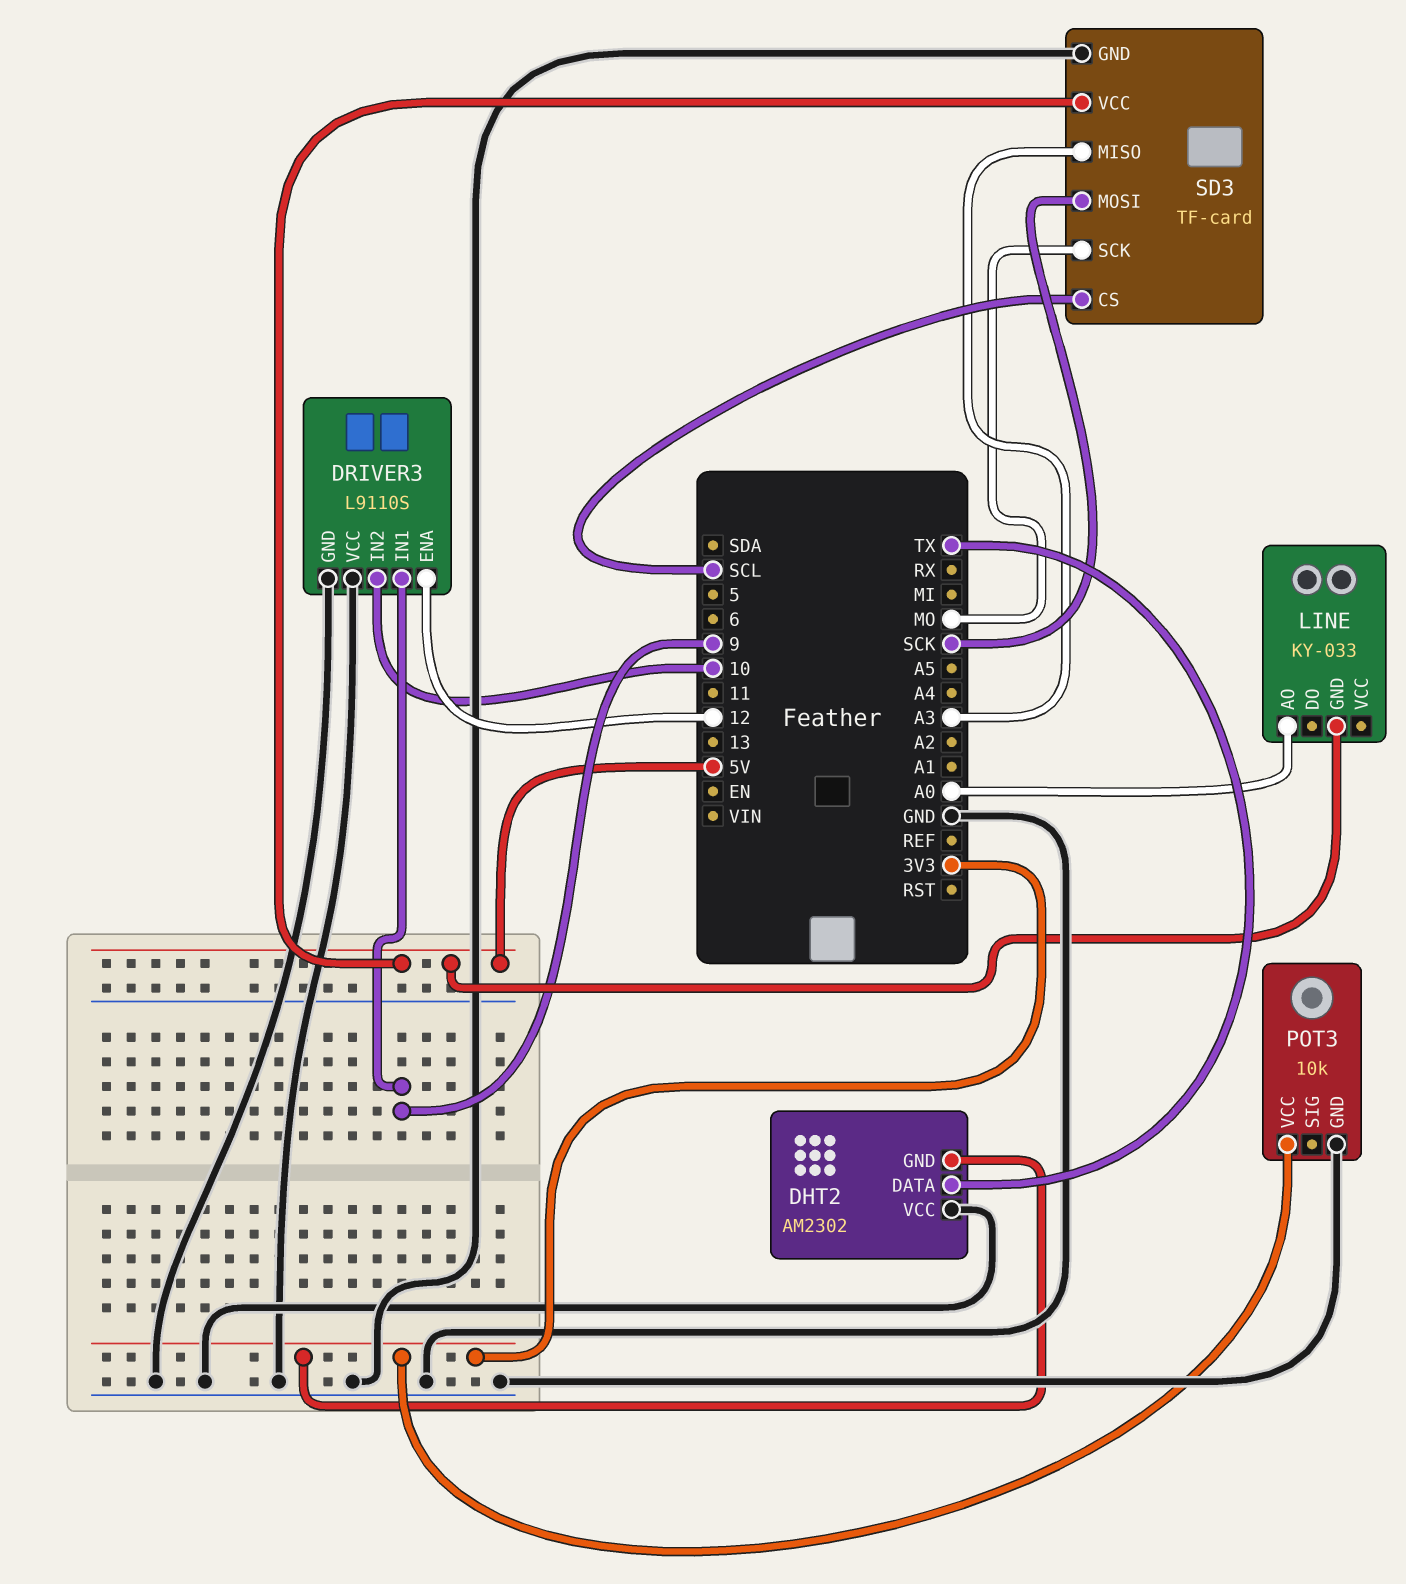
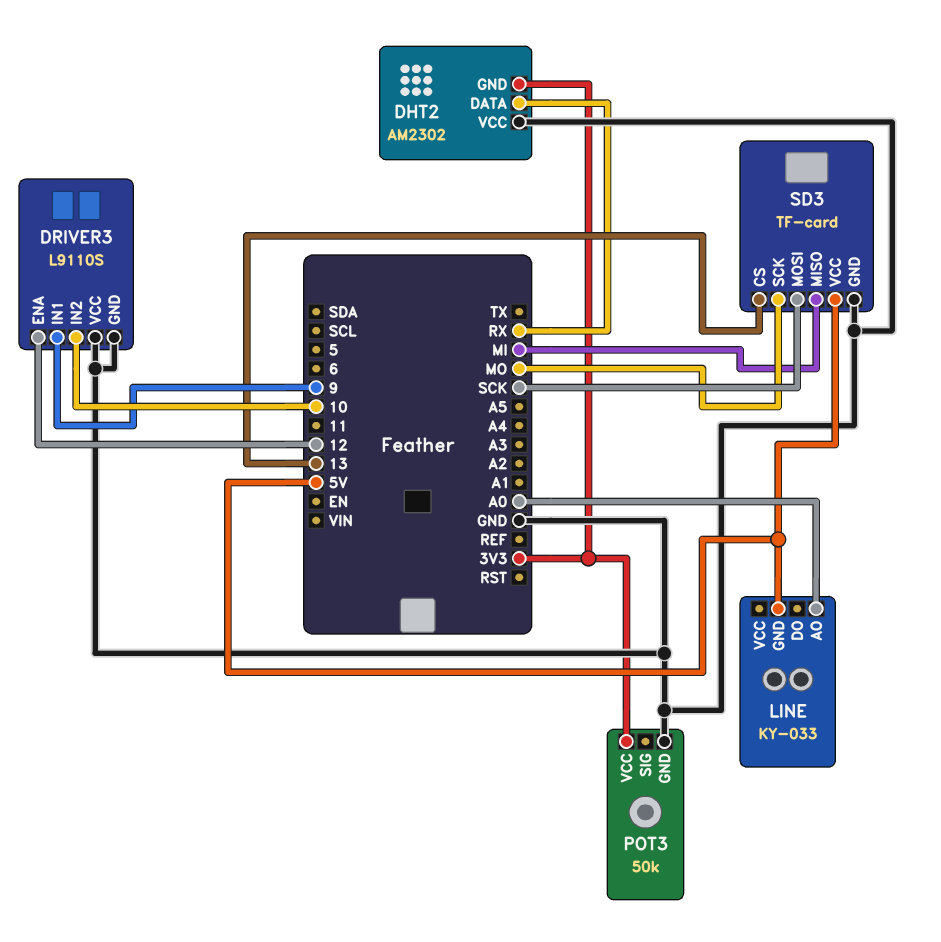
DHT2 pin DATA: TX -> RX
POT3: 10k -> 50k
SD3 pin CS: SCL -> 13
SD3 pin MISO: A3 -> MI

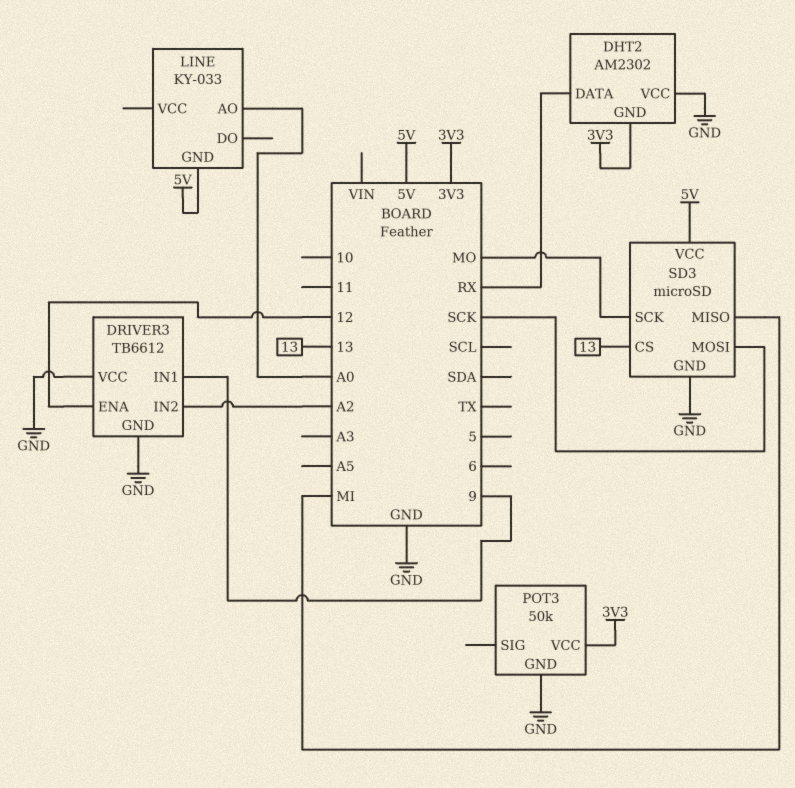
DRIVER3: L9110S -> TB6612
DRIVER3 pin IN2: 10 -> A2
SD3: TF-card -> microSD

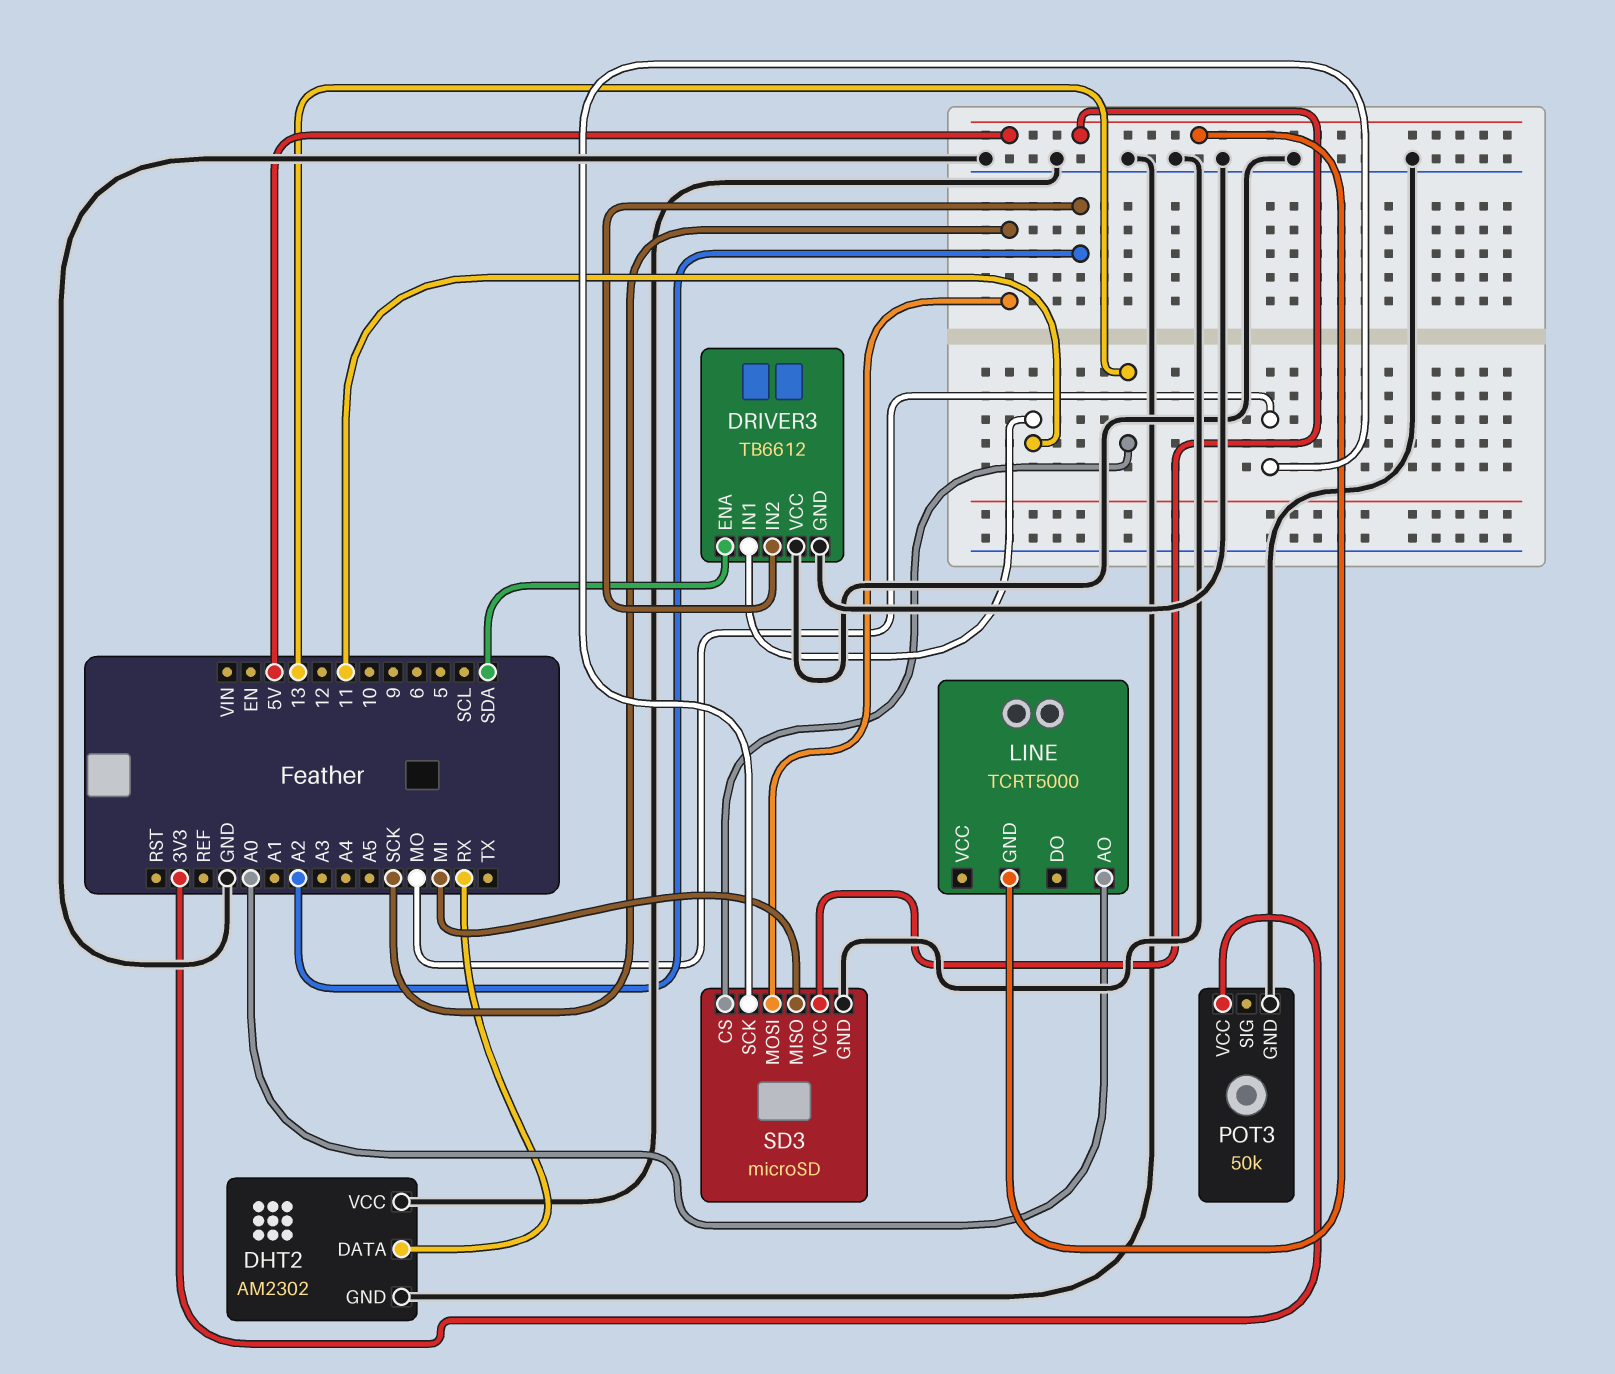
DHT2 pin GND: 3V3 -> GND
DRIVER3 pin ENA: 12 -> SDA
DRIVER3 pin IN1: 9 -> 11
LINE: KY-033 -> TCRT5000

